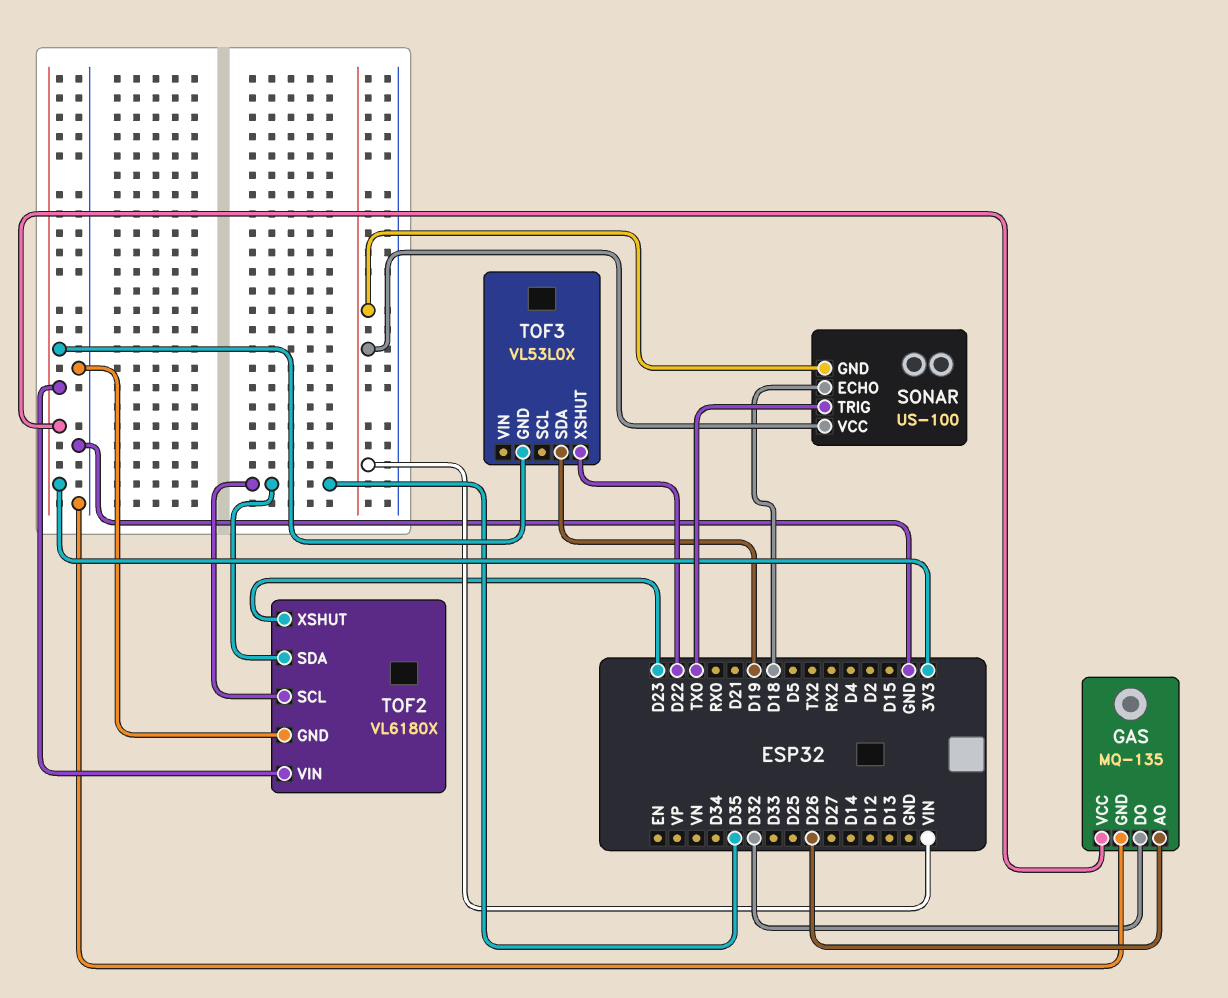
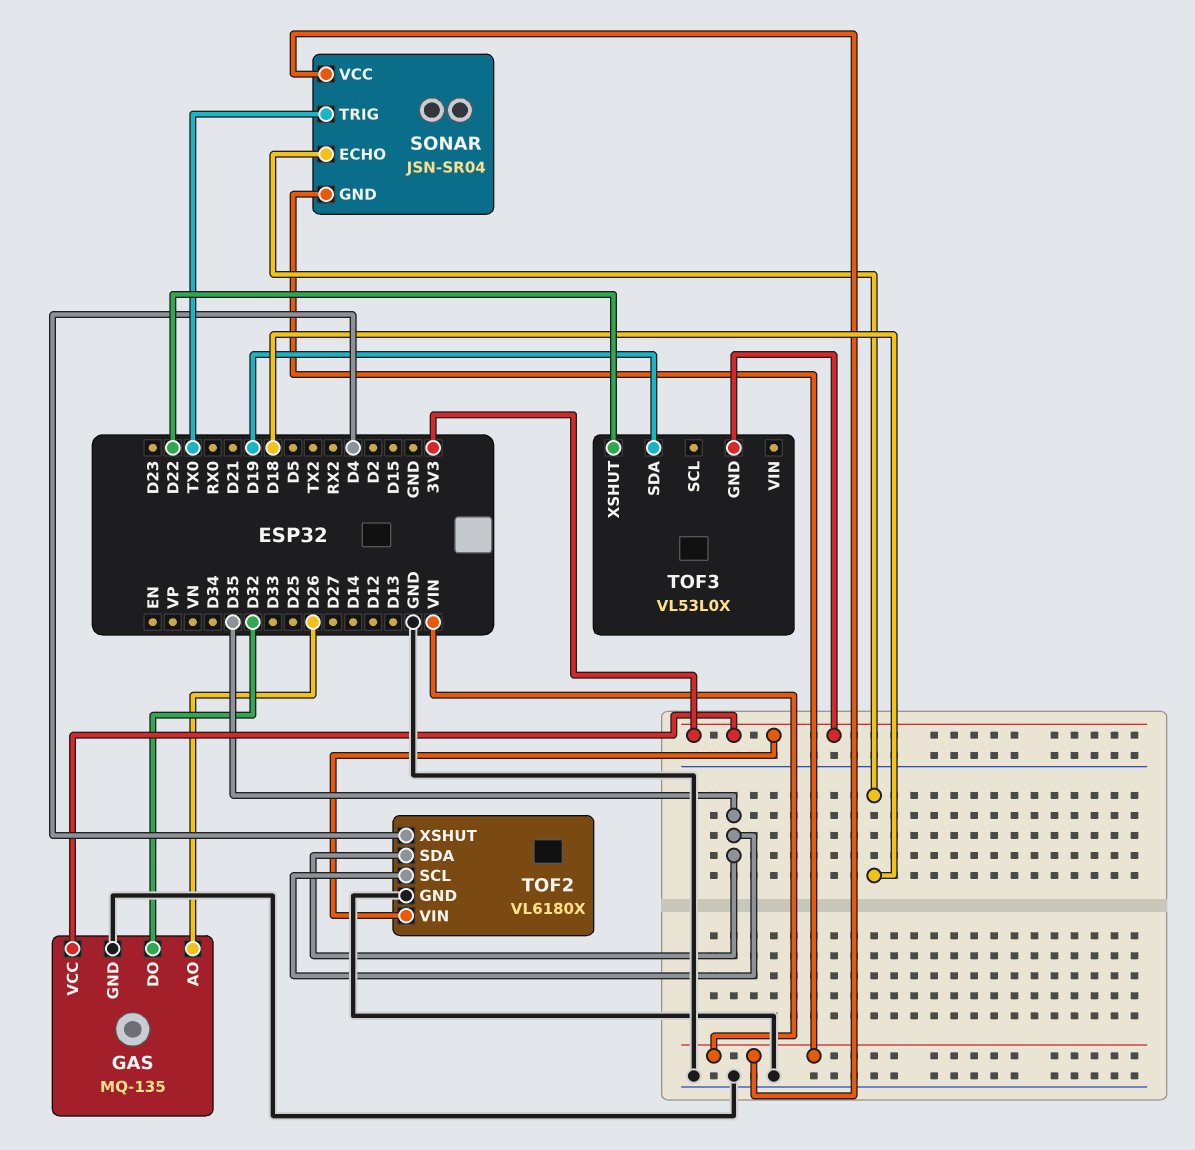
SONAR: US-100 -> JSN-SR04
TOF2 pin XSHUT: D23 -> D4

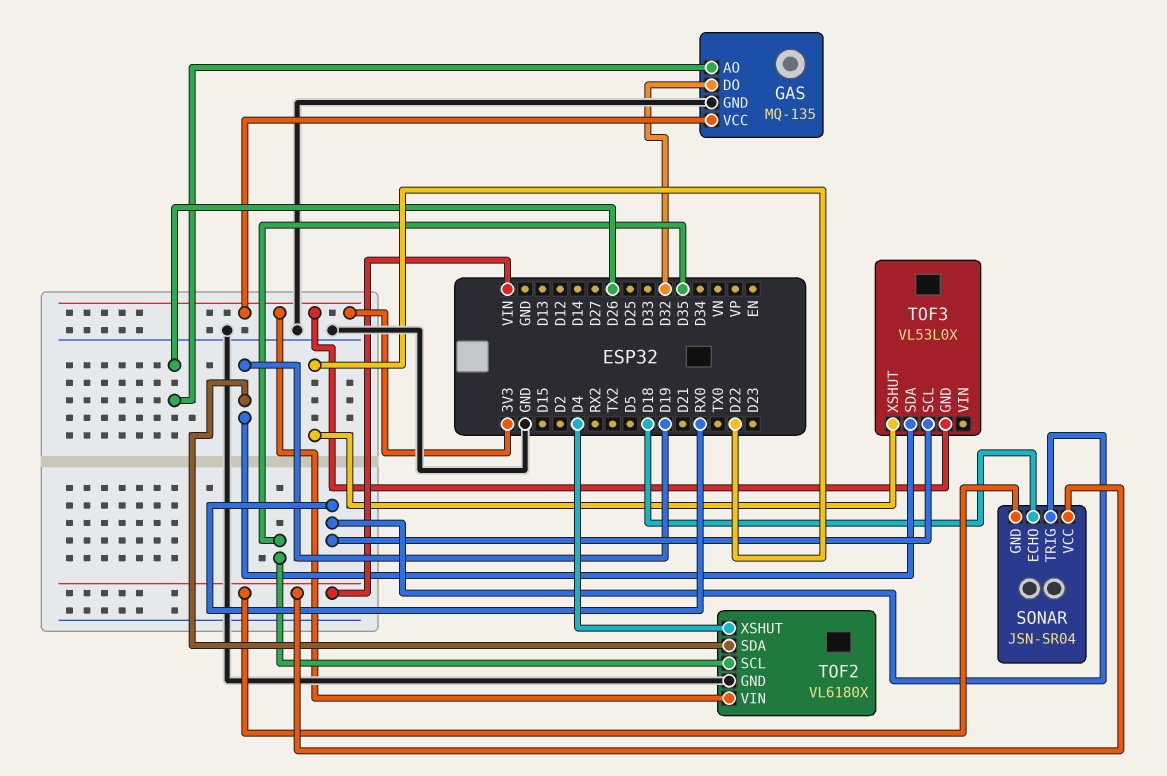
SONAR pin TRIG: TX0 -> RX0
TOF2 pin SDA: D35 -> D19
TOF3 pin SCL: none -> RX0

